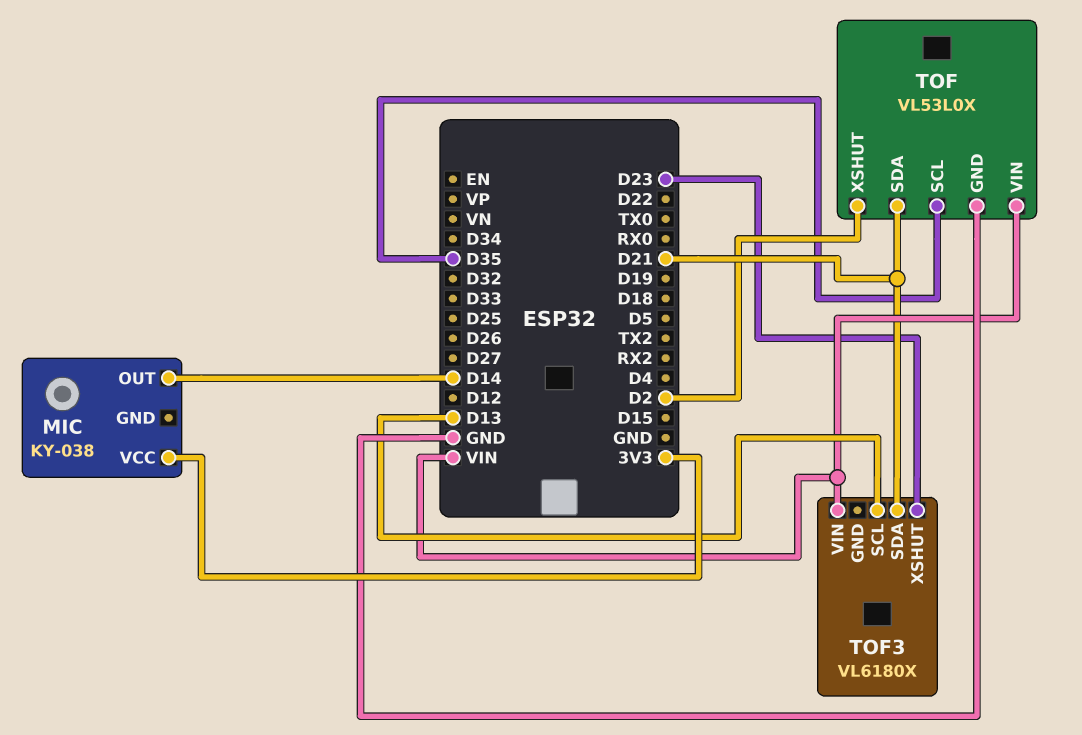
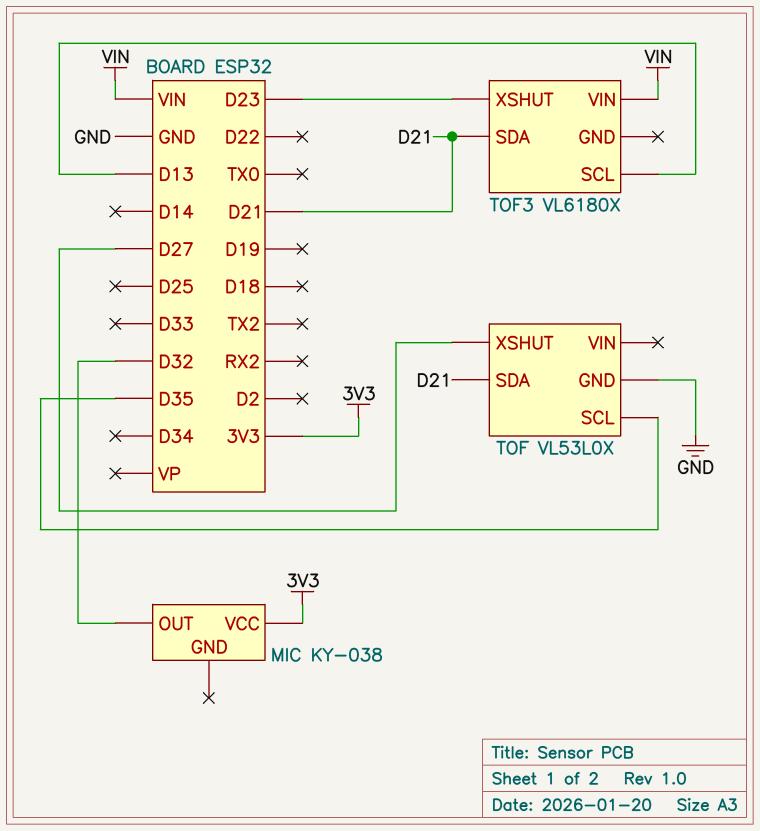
MIC pin OUT: D14 -> D32
TOF pin VIN: VIN -> none
TOF pin XSHUT: D2 -> D27

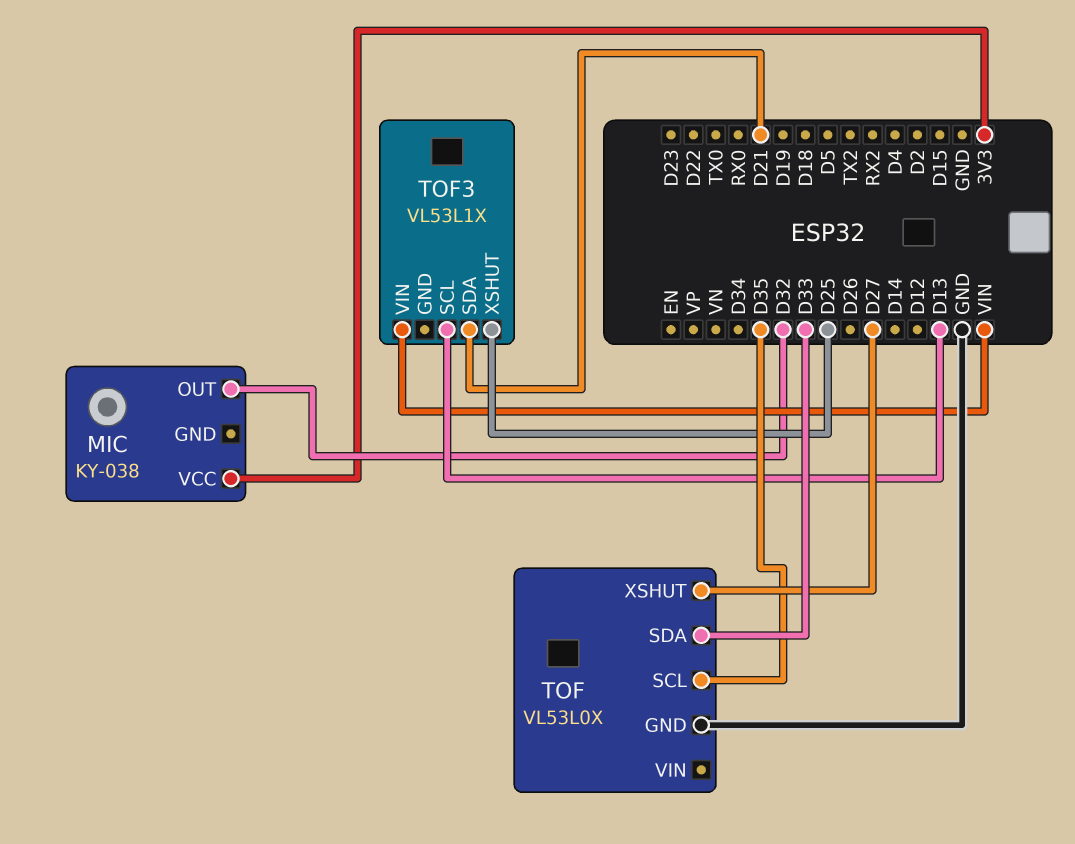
TOF pin SDA: D21 -> D33
TOF3: VL6180X -> VL53L1X
TOF3 pin XSHUT: D23 -> D25

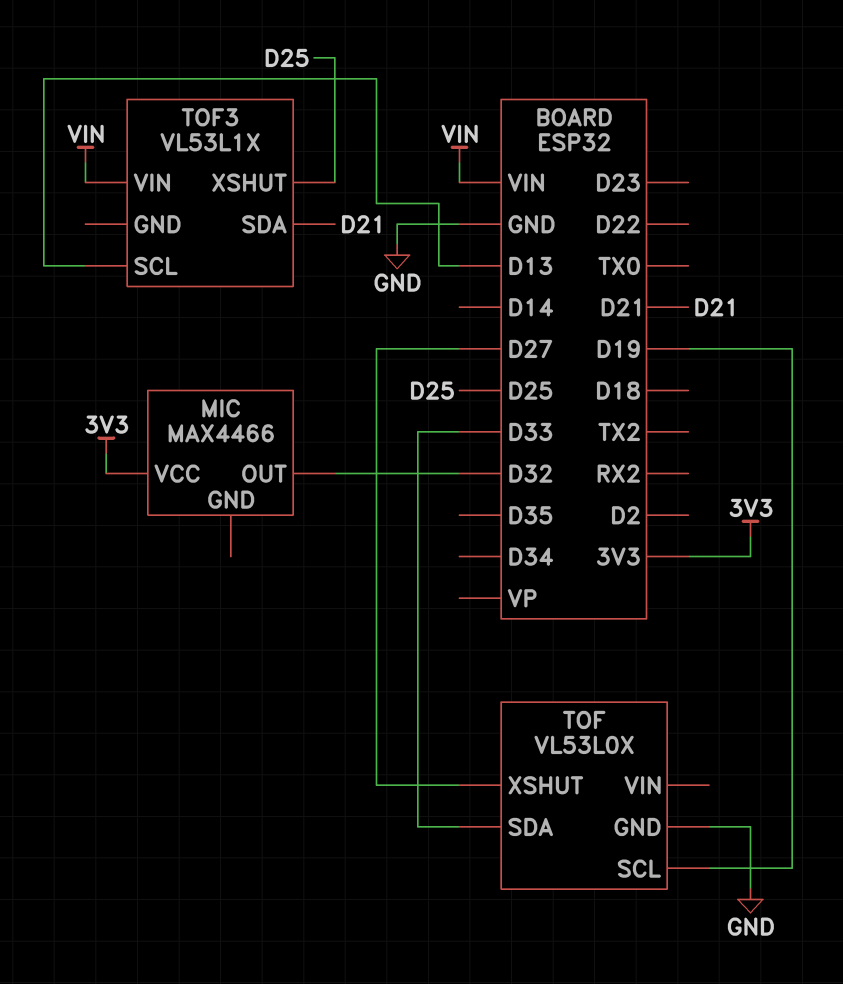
MIC: KY-038 -> MAX4466
TOF pin SCL: D35 -> D19

